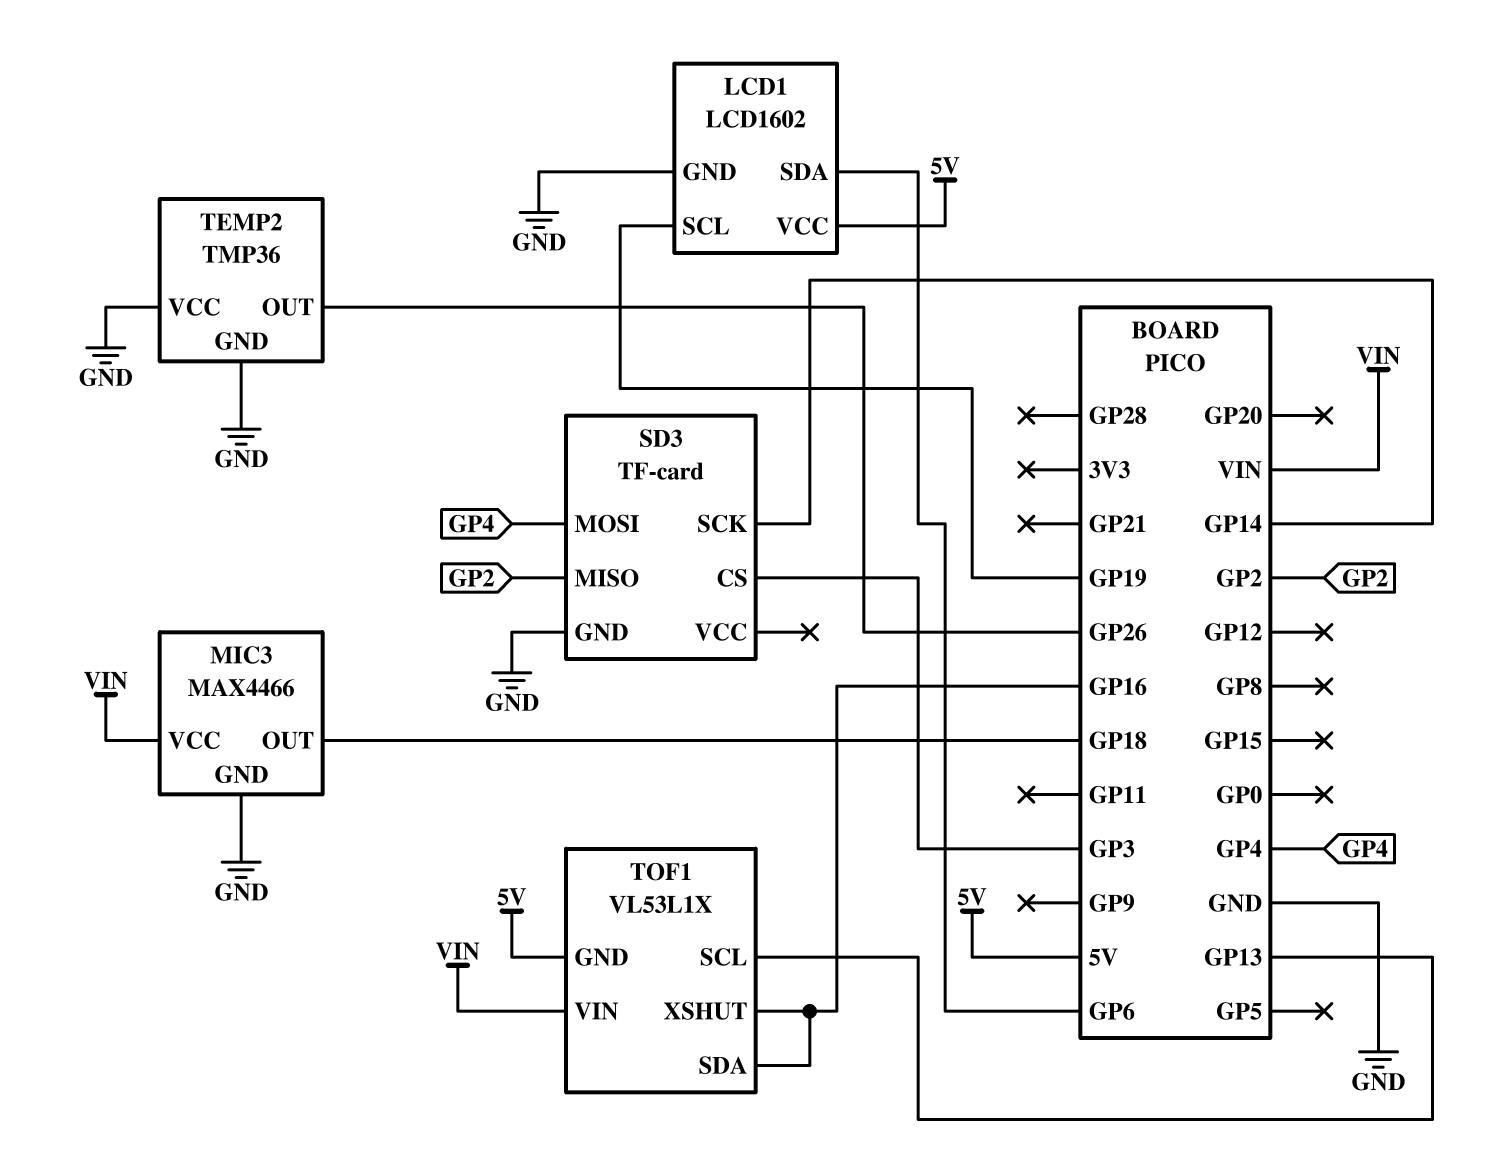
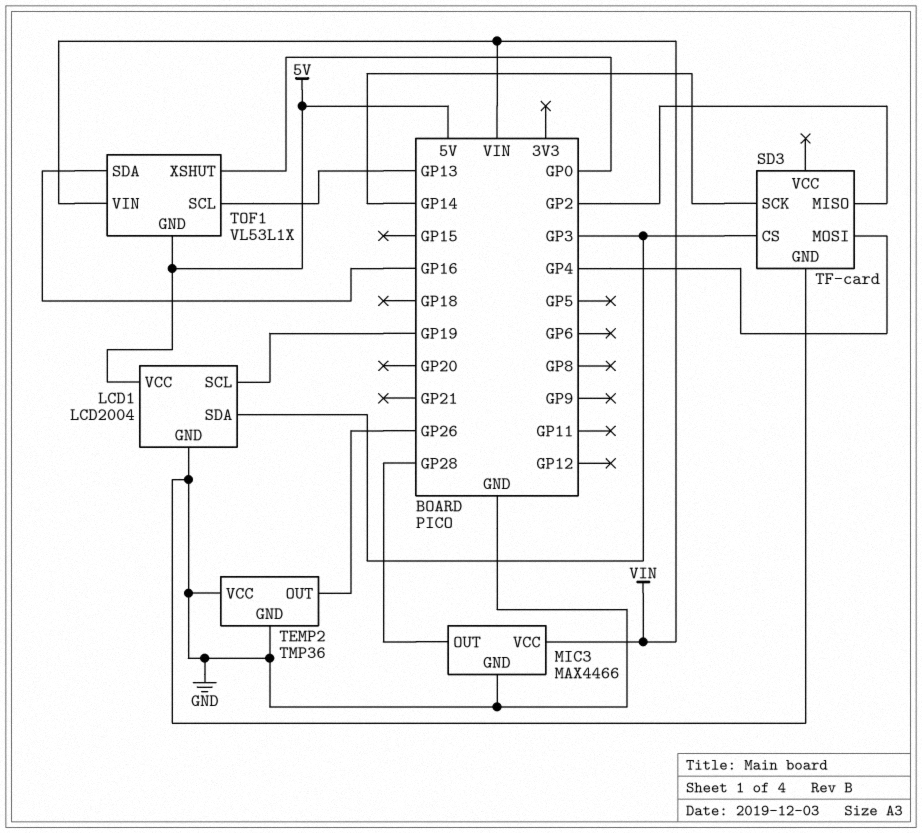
LCD1: LCD1602 -> LCD2004
LCD1 pin SDA: GP6 -> GP3
MIC3 pin OUT: GP18 -> GP28
TOF1 pin XSHUT: GP16 -> GP0

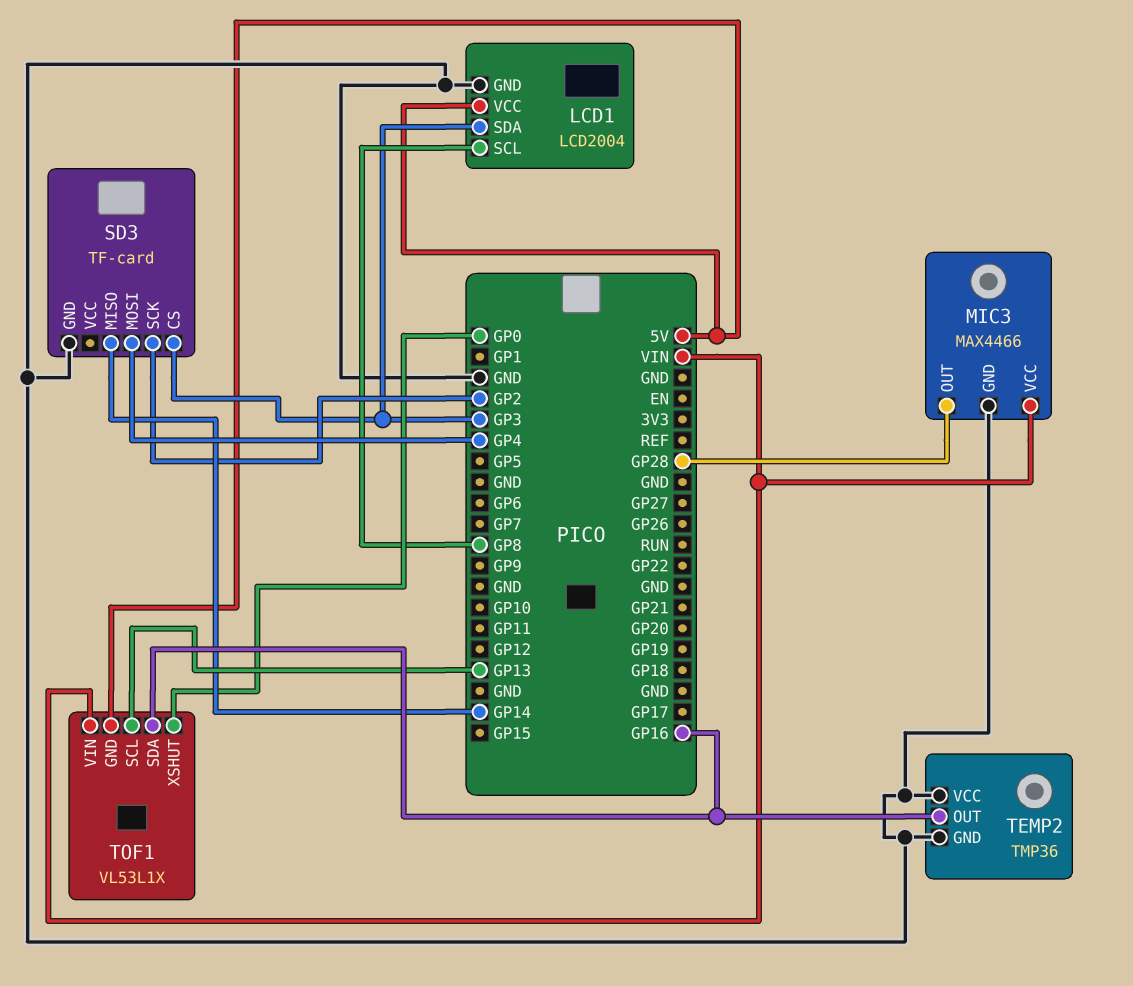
LCD1 pin SCL: GP19 -> GP8
SD3 pin MISO: GP2 -> GP14
SD3 pin SCK: GP14 -> GP2
TEMP2 pin OUT: GP26 -> GP16

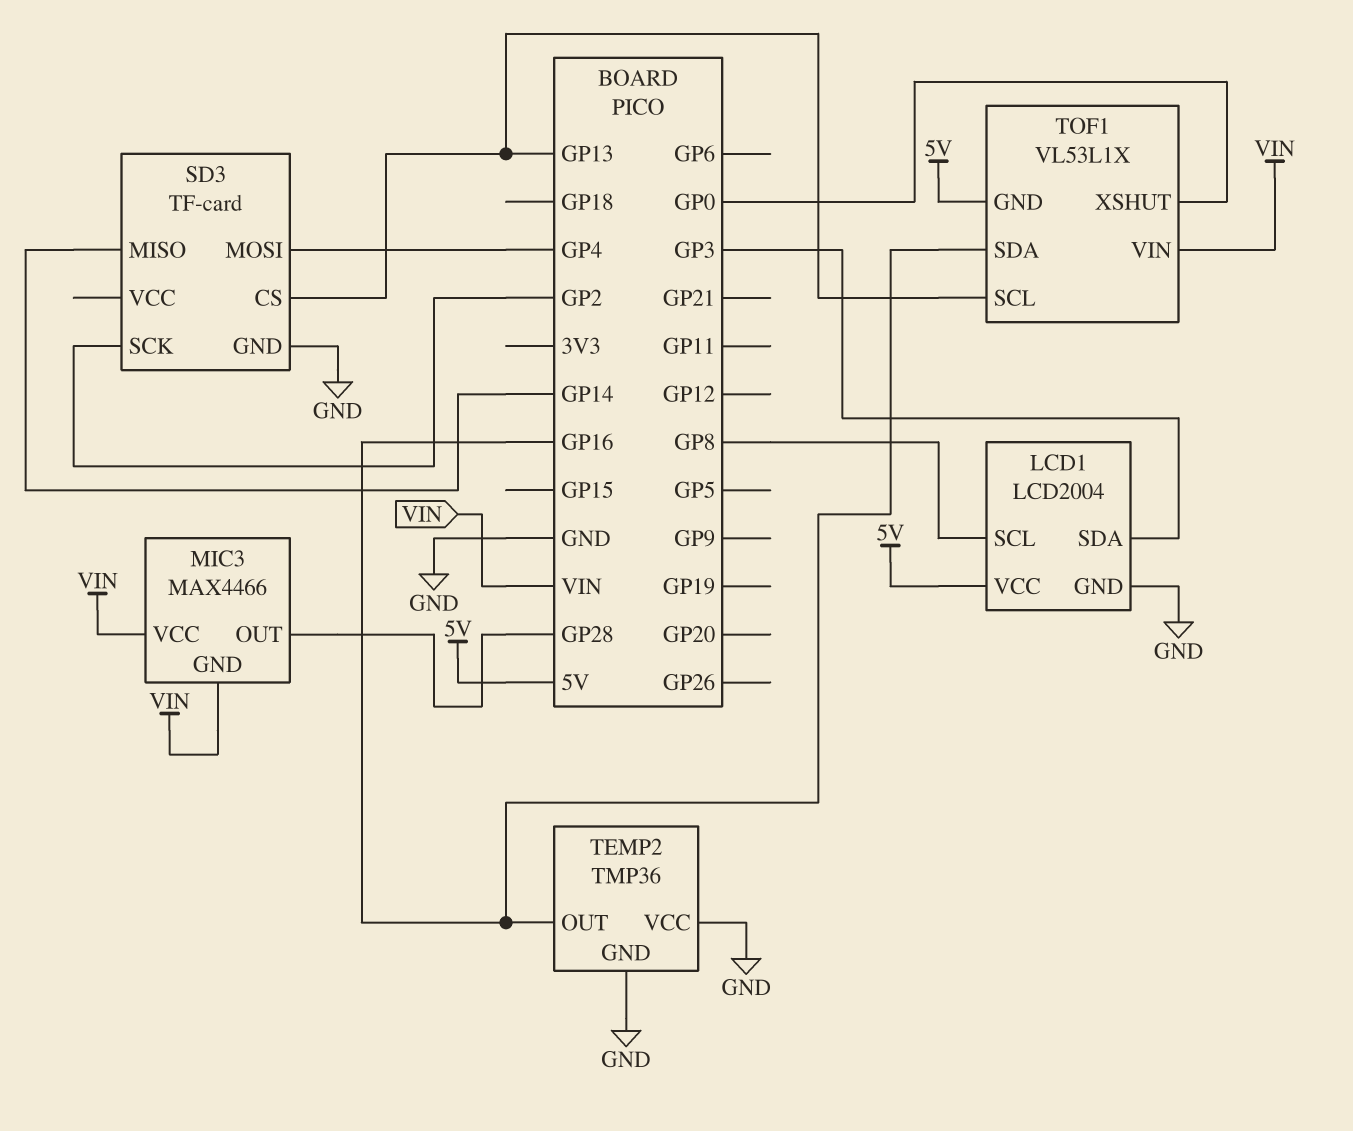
MIC3 pin GND: GND -> VIN
SD3 pin CS: GP3 -> GP13

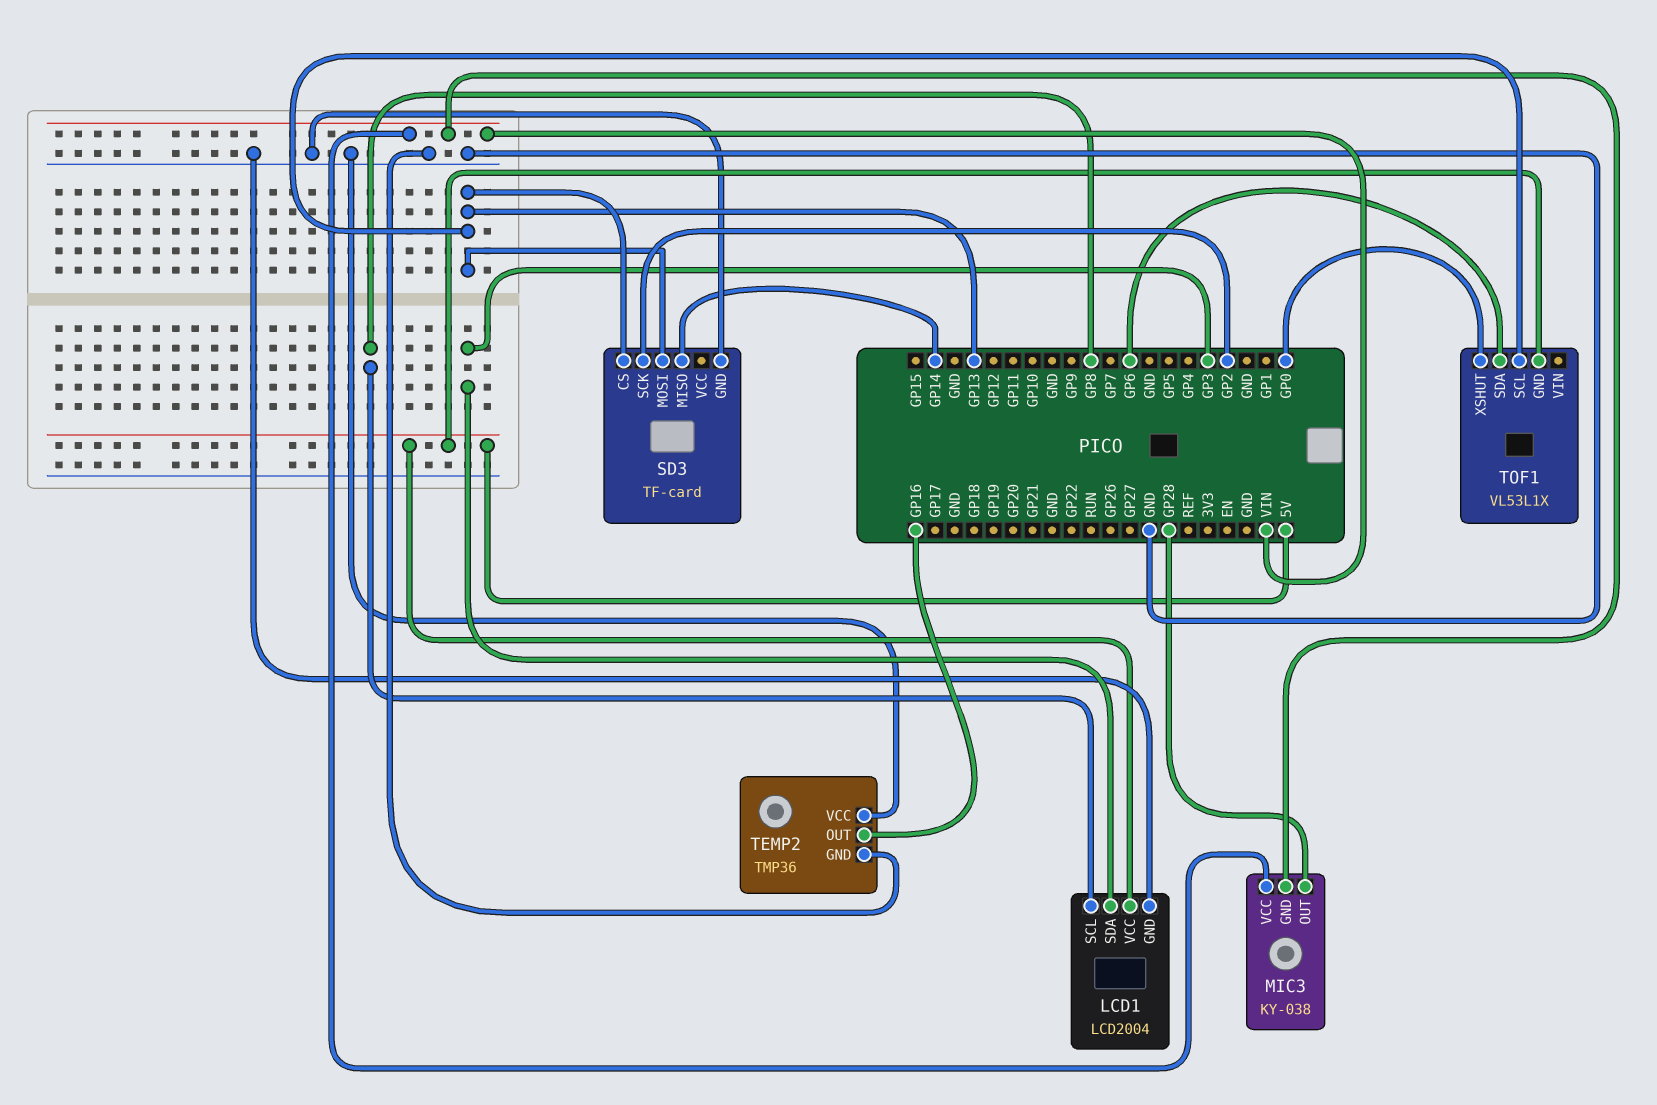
MIC3: MAX4466 -> KY-038
SD3 pin MOSI: GP4 -> GP13
TOF1 pin SDA: GP16 -> GP6
TOF1 pin VIN: VIN -> none

